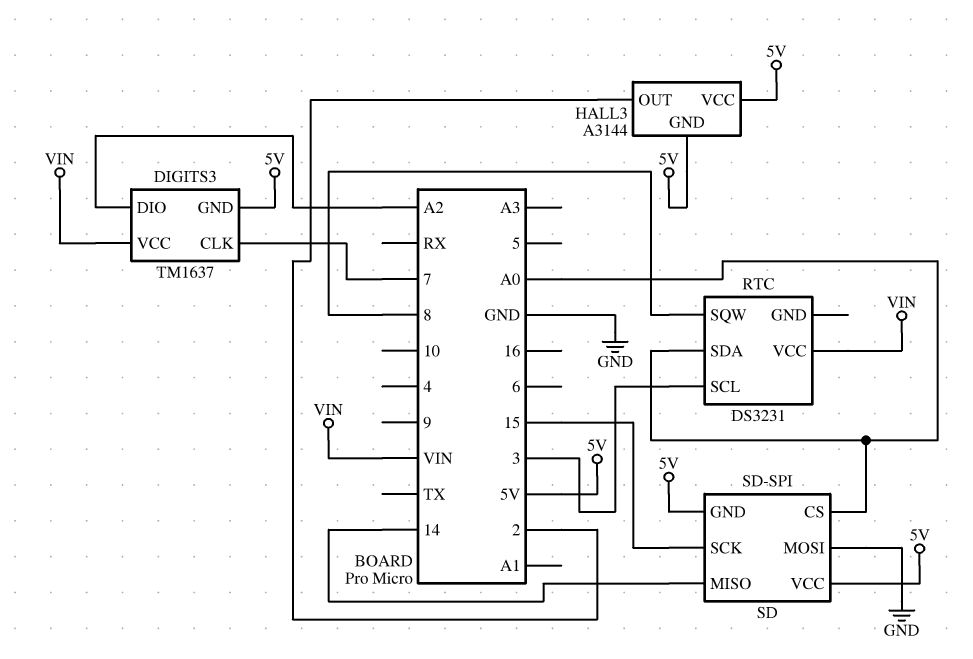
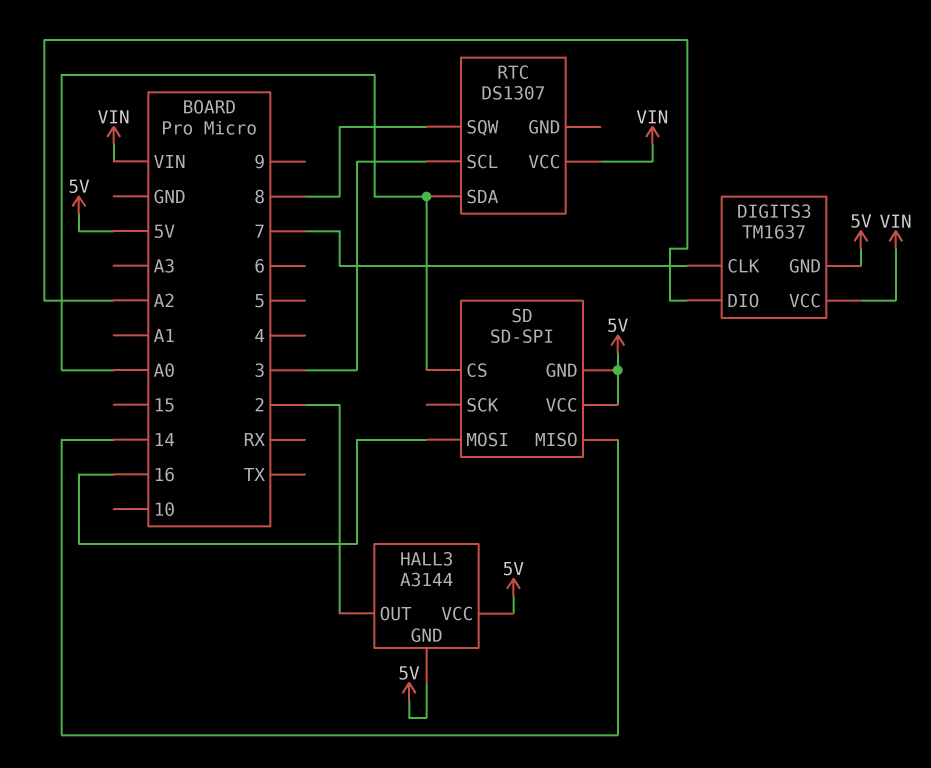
RTC: DS3231 -> DS1307
SD pin MOSI: GND -> 16
SD pin SCK: 15 -> none

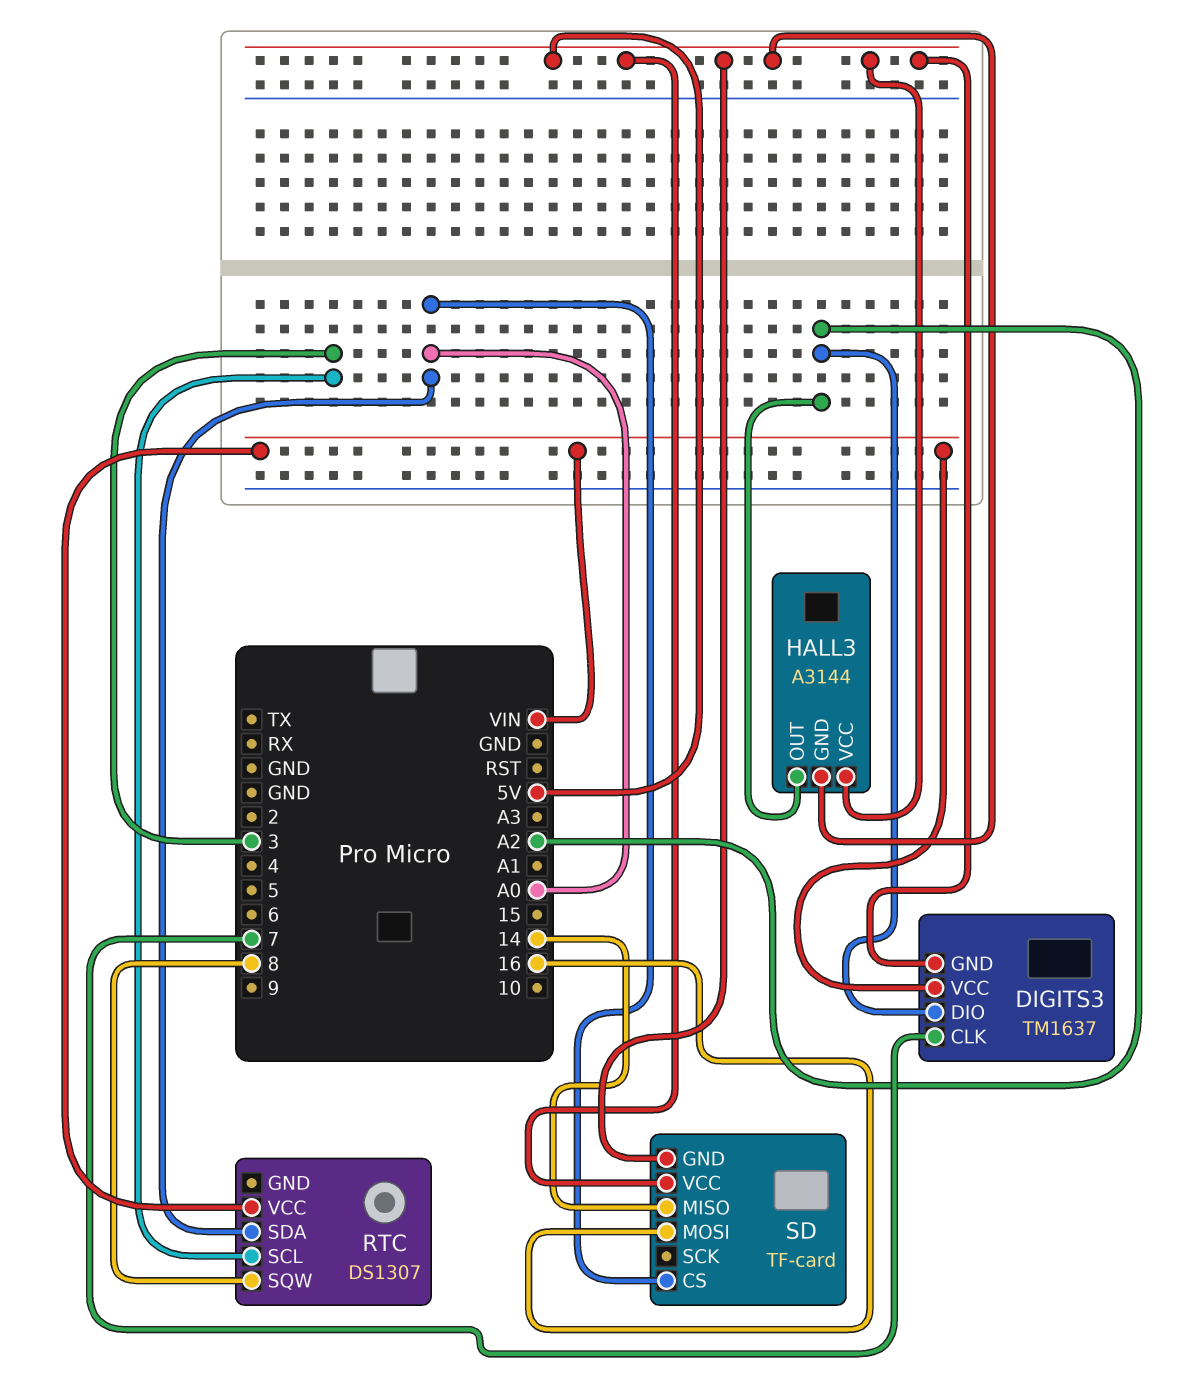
HALL3 pin OUT: 2 -> A2
SD: SD-SPI -> TF-card

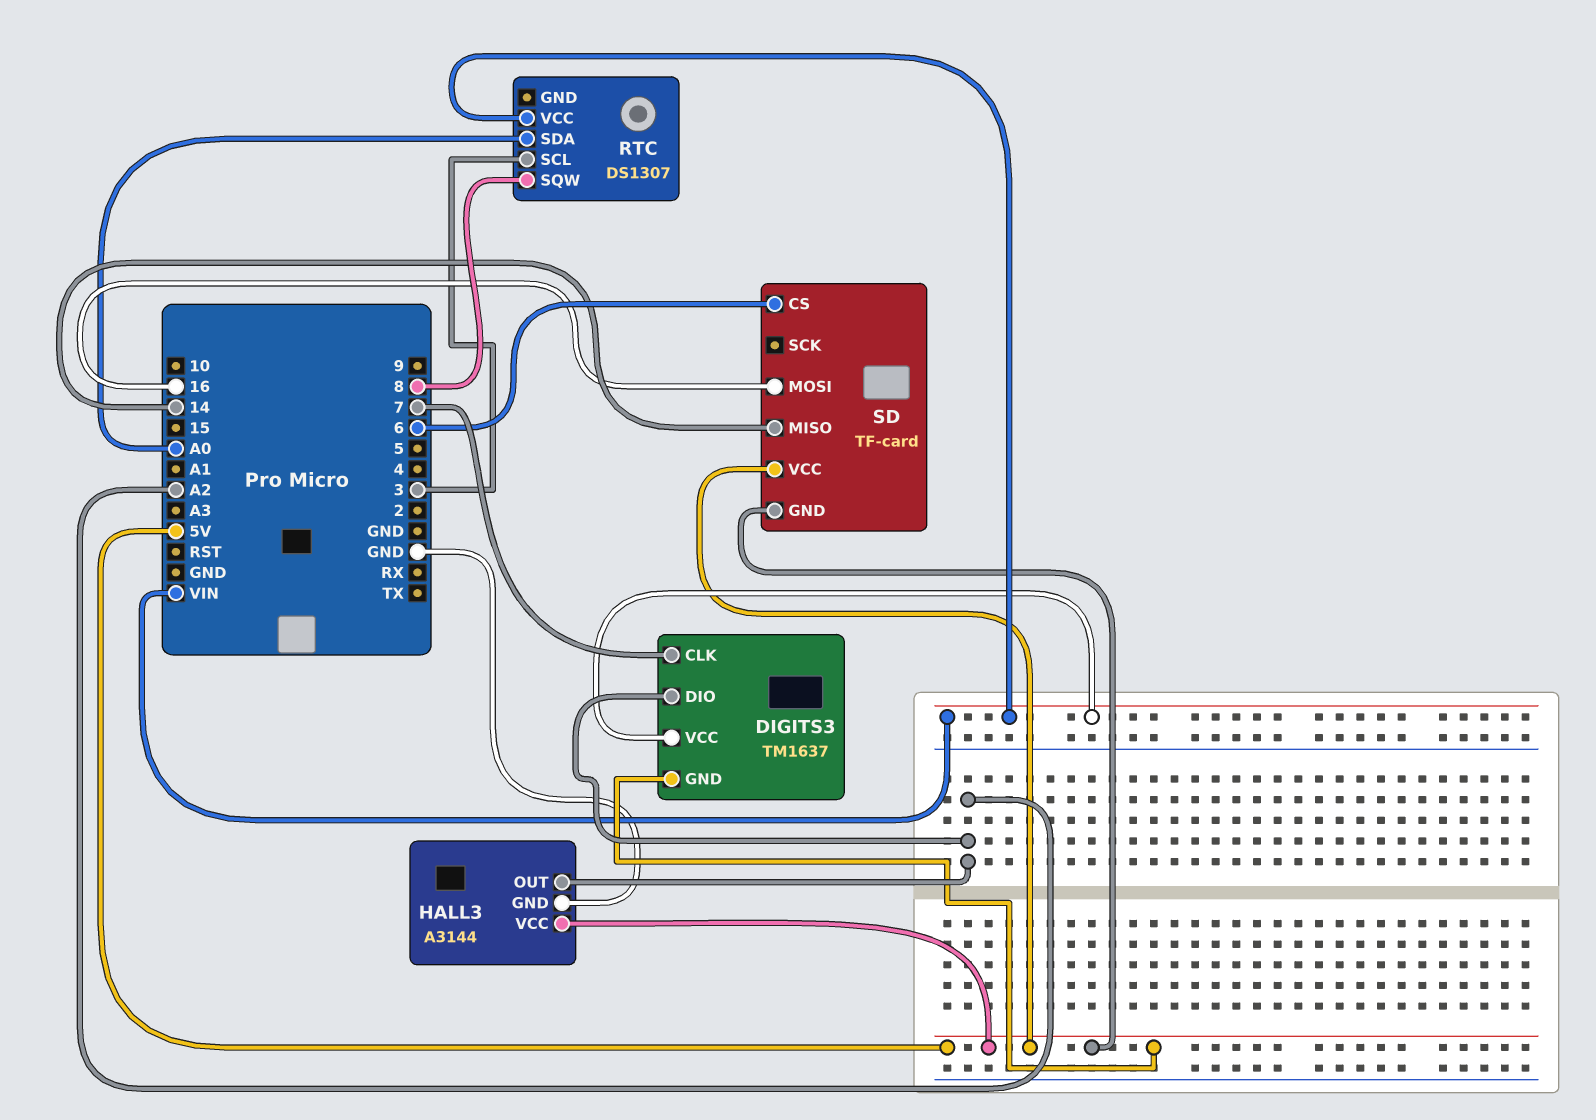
HALL3 pin GND: 5V -> GND
SD pin CS: A0 -> 6

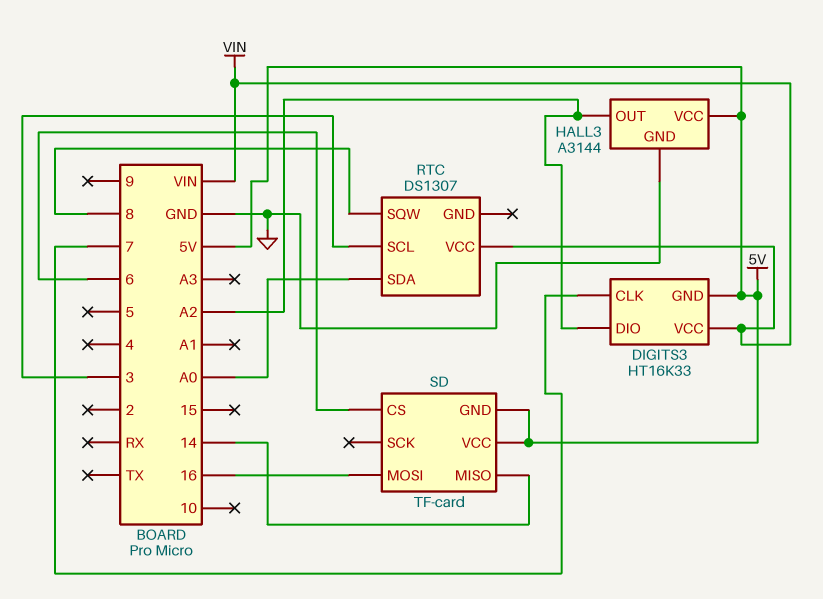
DIGITS3: TM1637 -> HT16K33

